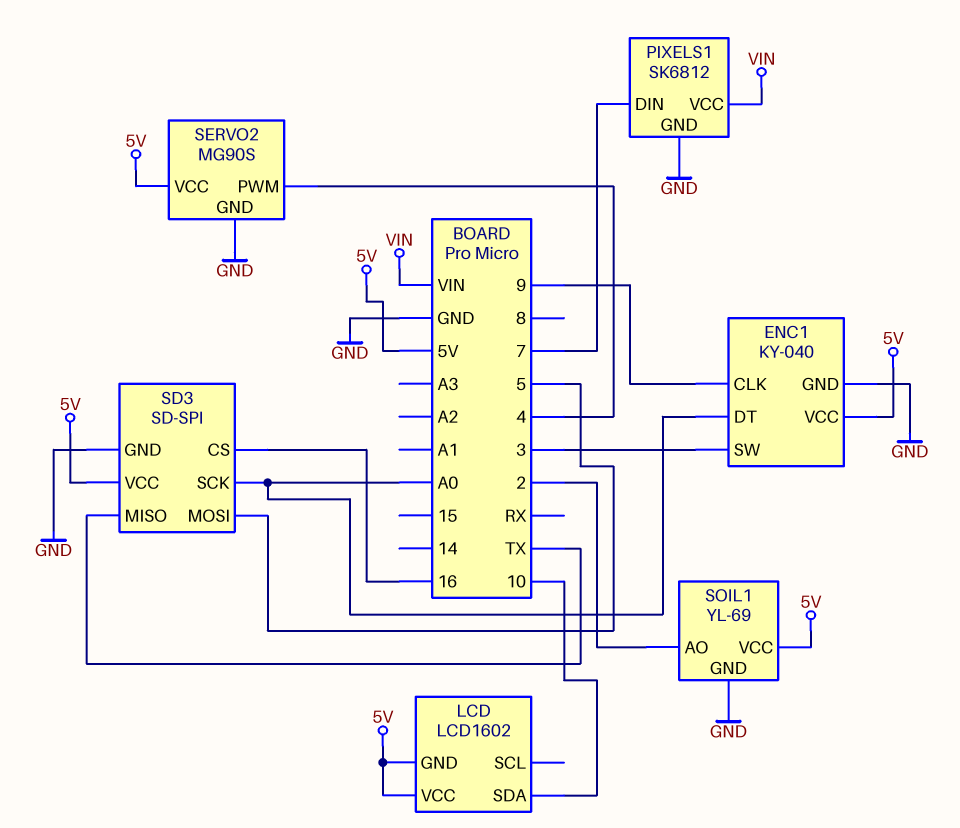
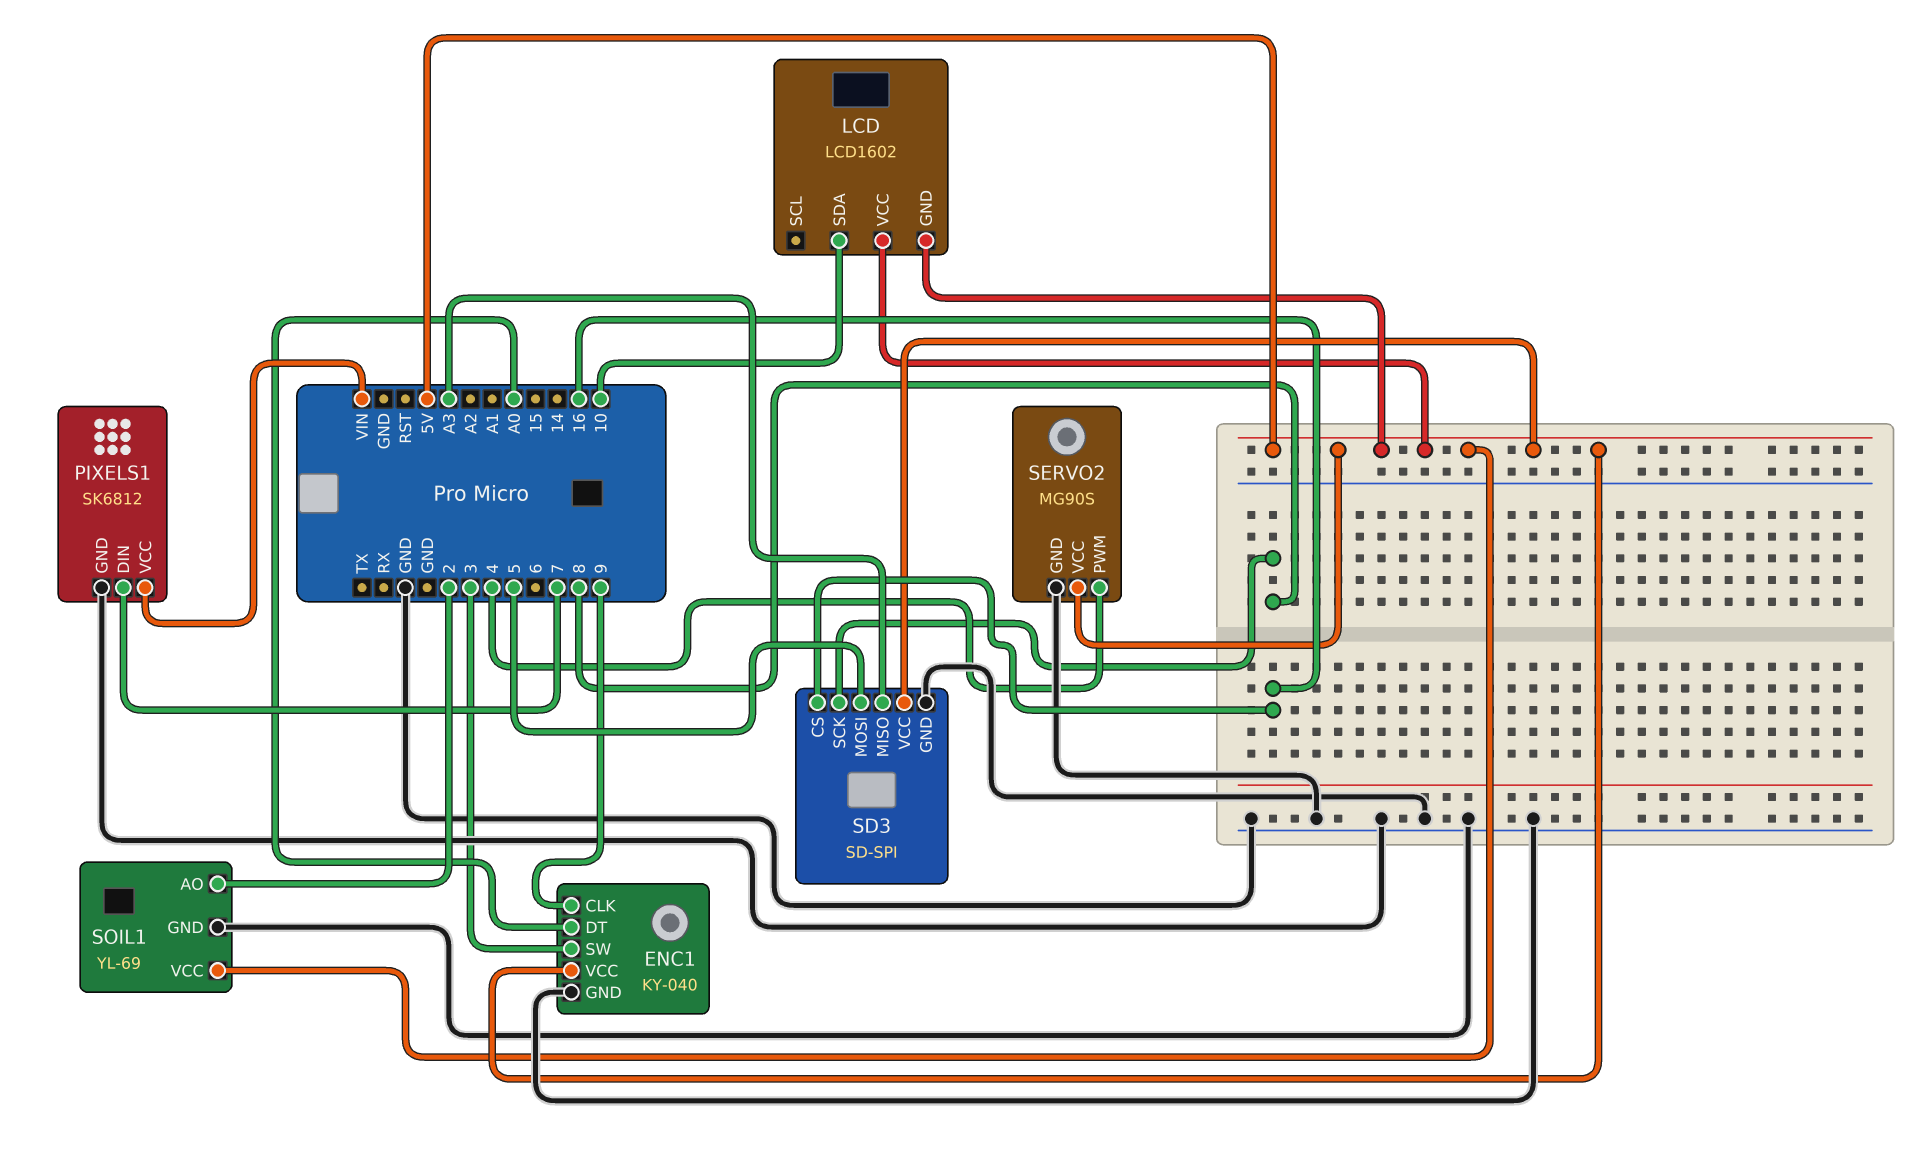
SD3 pin MISO: TX -> A3
SD3 pin SCK: A0 -> 8

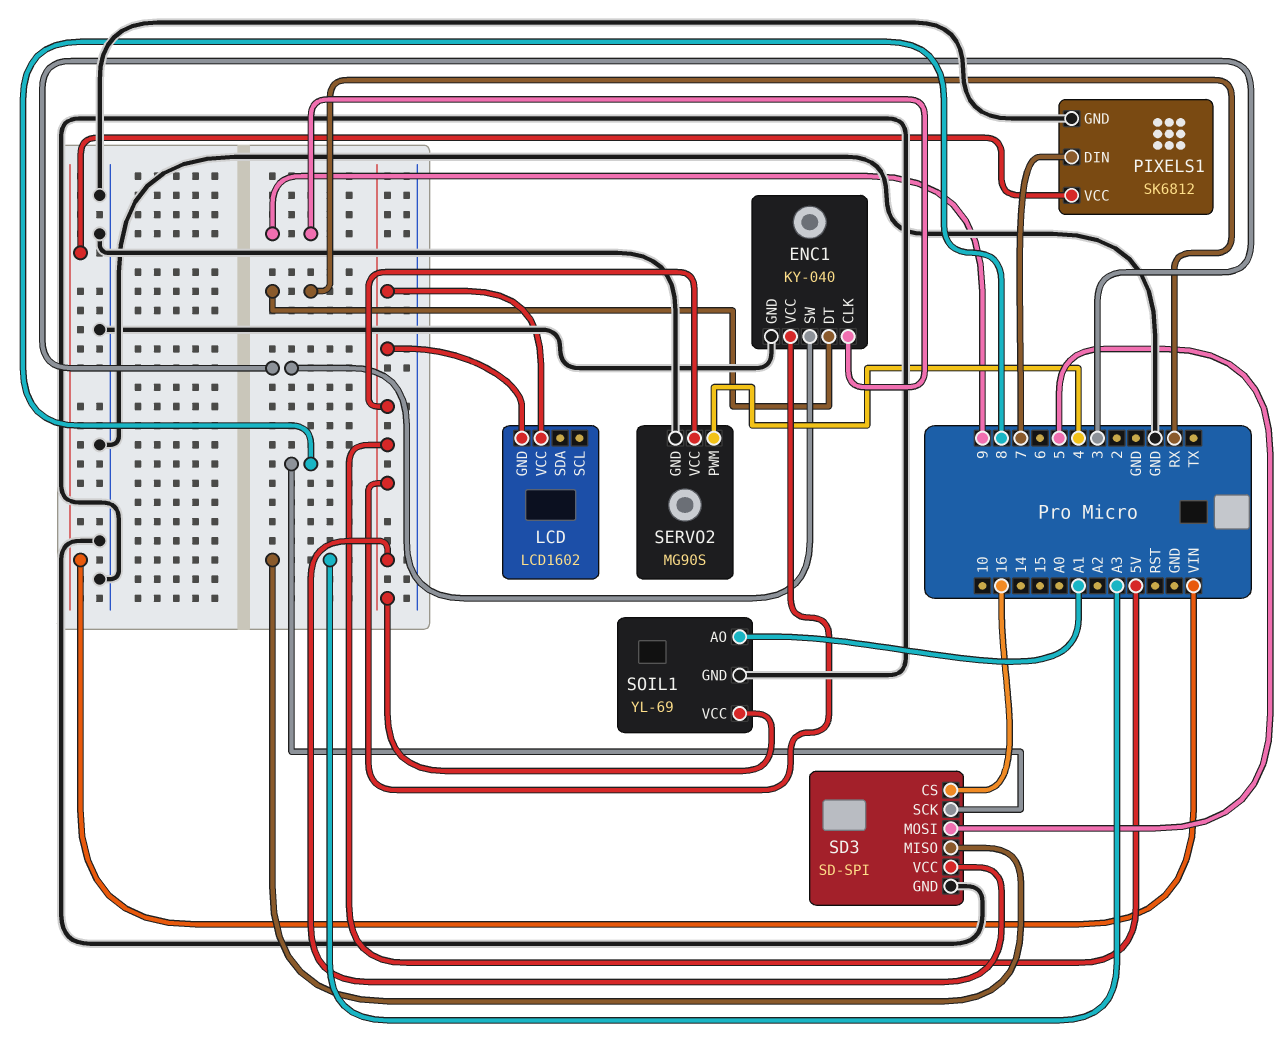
ENC1 pin DT: A0 -> RX
LCD pin SDA: 10 -> none
SOIL1 pin AO: 2 -> A1

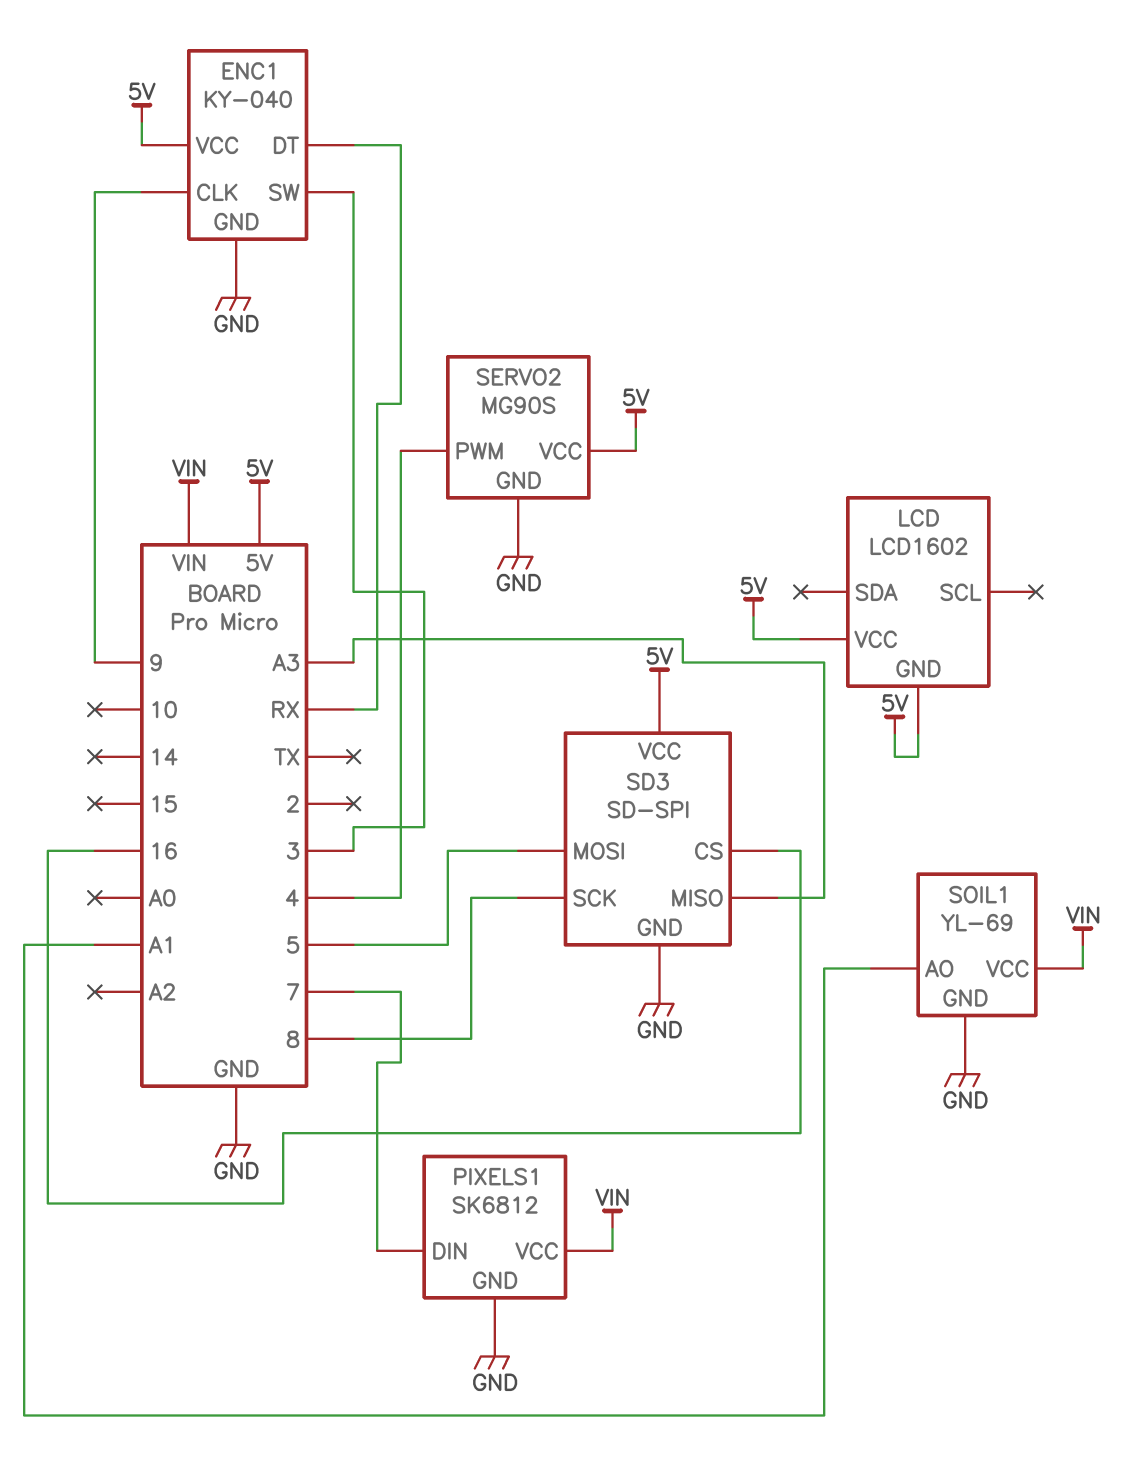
SOIL1 pin VCC: 5V -> VIN

